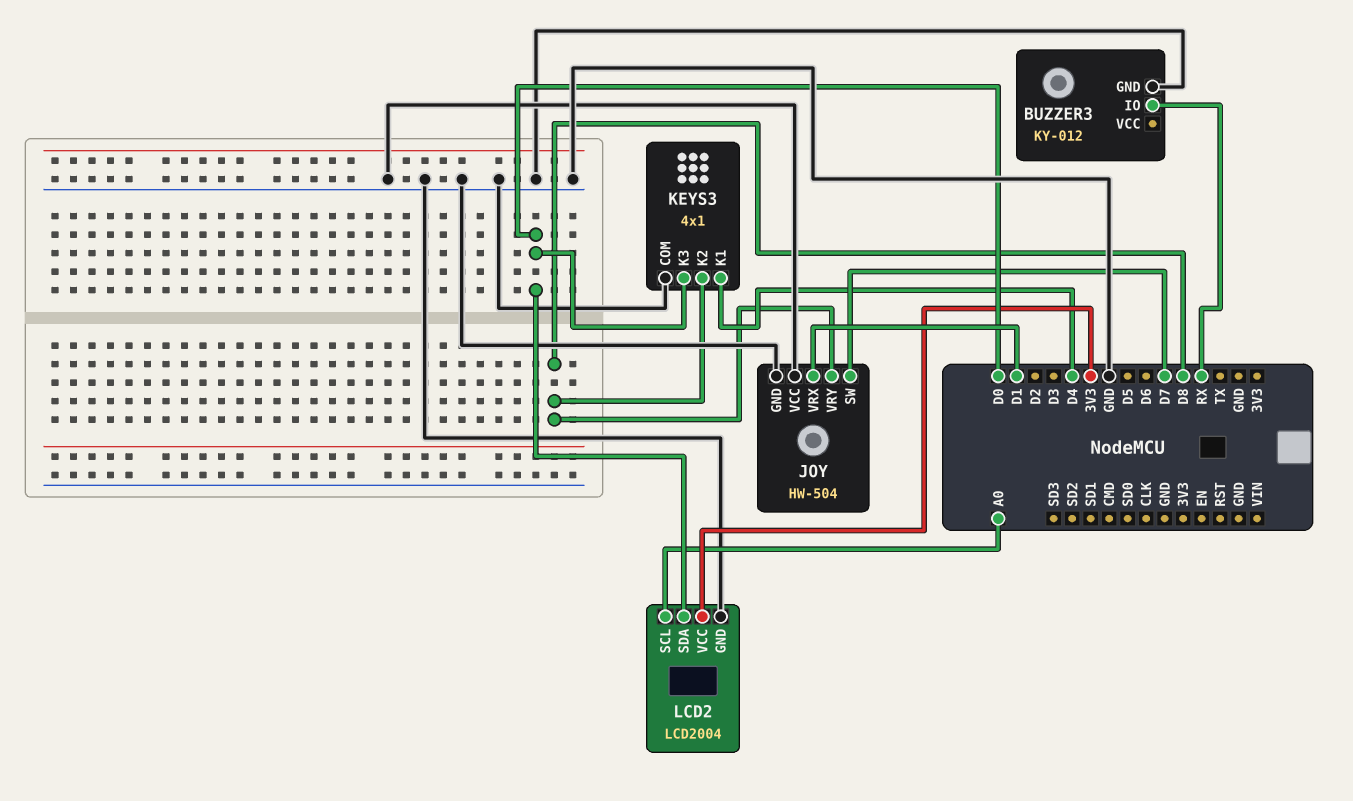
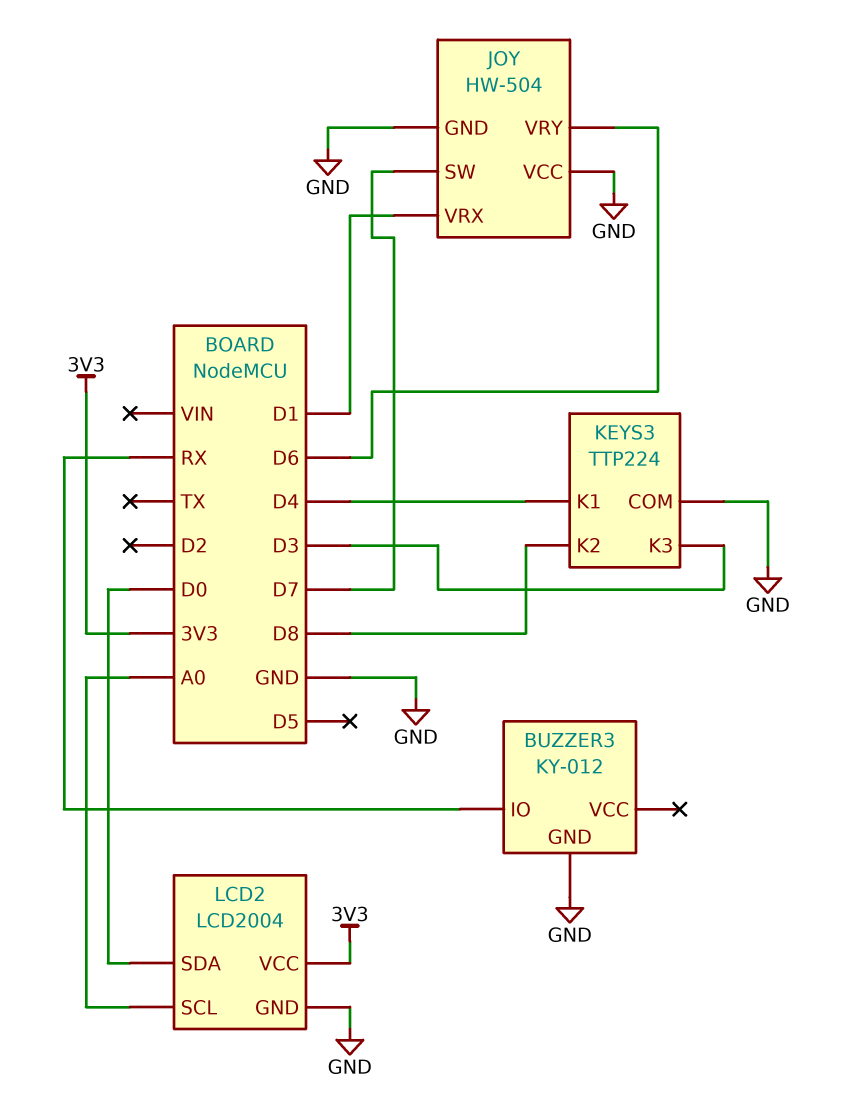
JOY pin VRY: D8 -> D6
KEYS3: 4x1 -> TTP224
KEYS3 pin K3: D0 -> D3

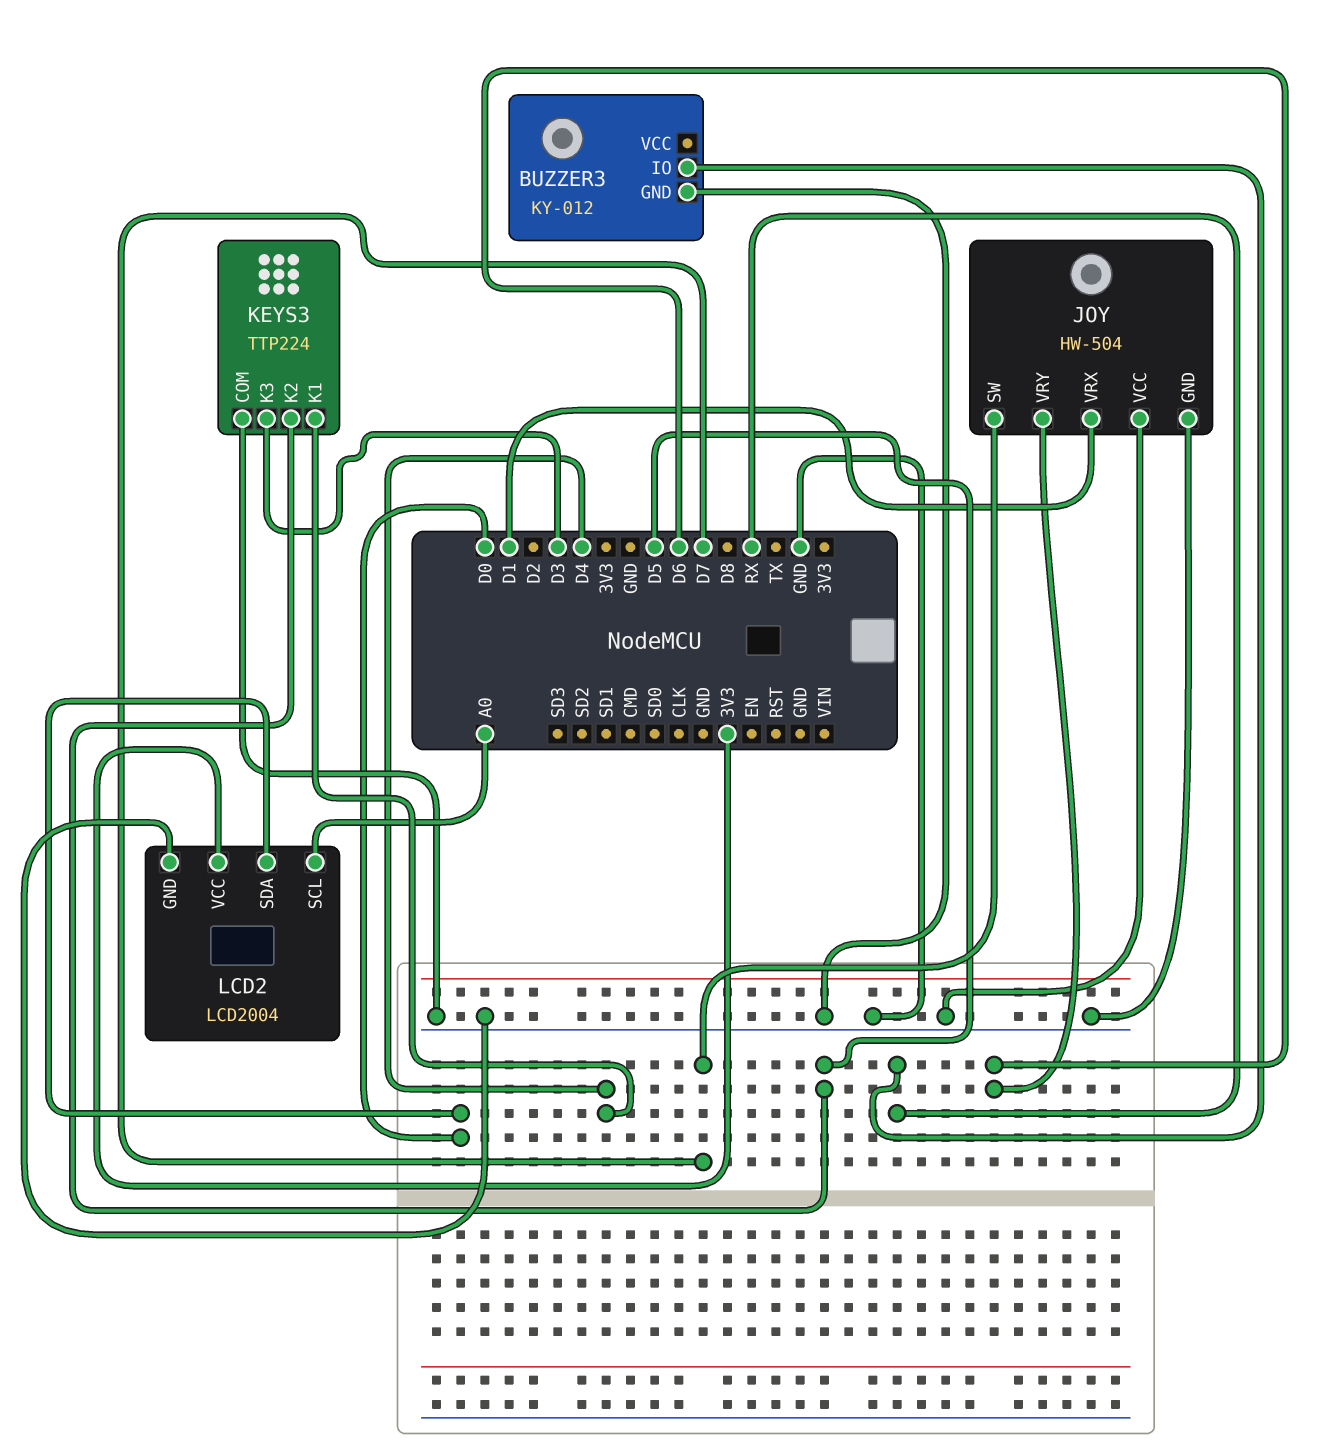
KEYS3 pin K2: D8 -> D5

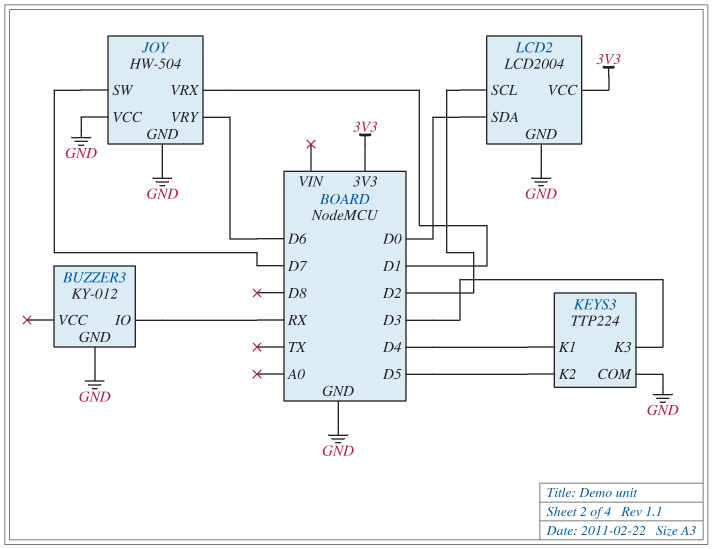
LCD2 pin SCL: A0 -> D2

